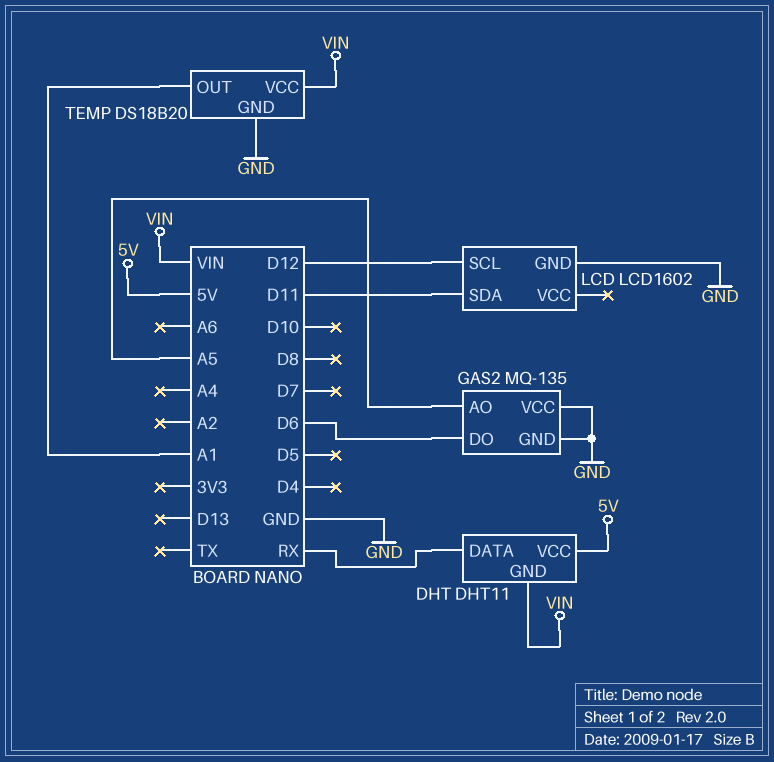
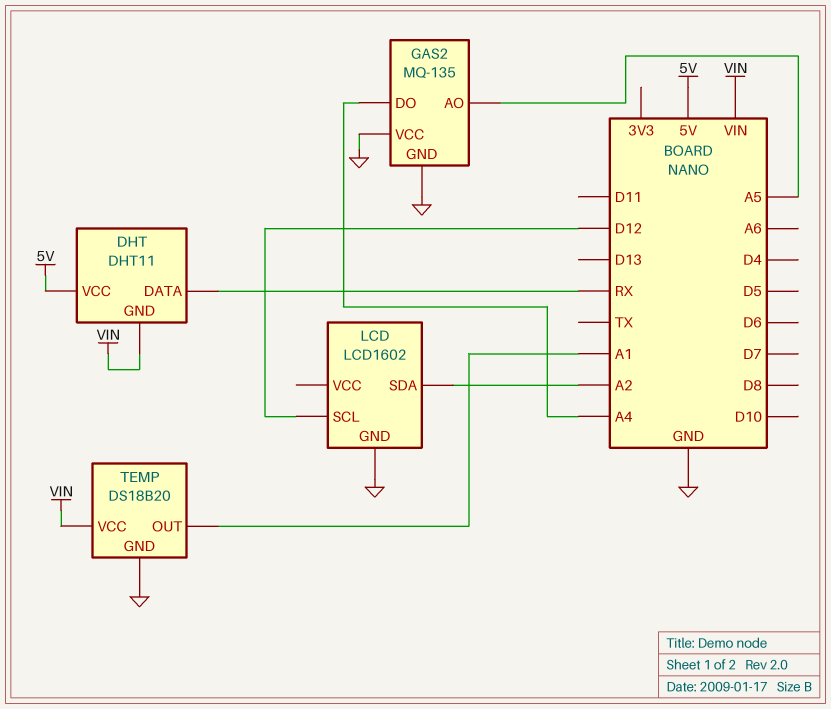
GAS2 pin DO: D6 -> A4
LCD pin SDA: D11 -> A2

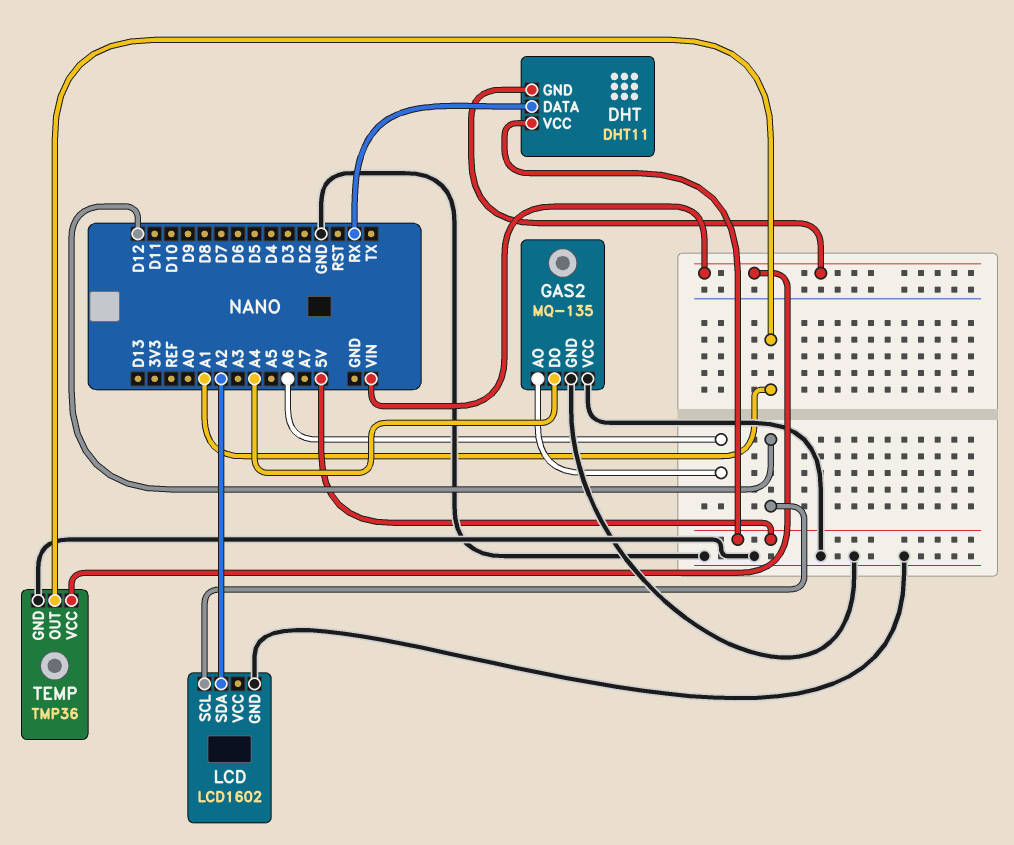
GAS2 pin AO: A5 -> A6
TEMP: DS18B20 -> TMP36

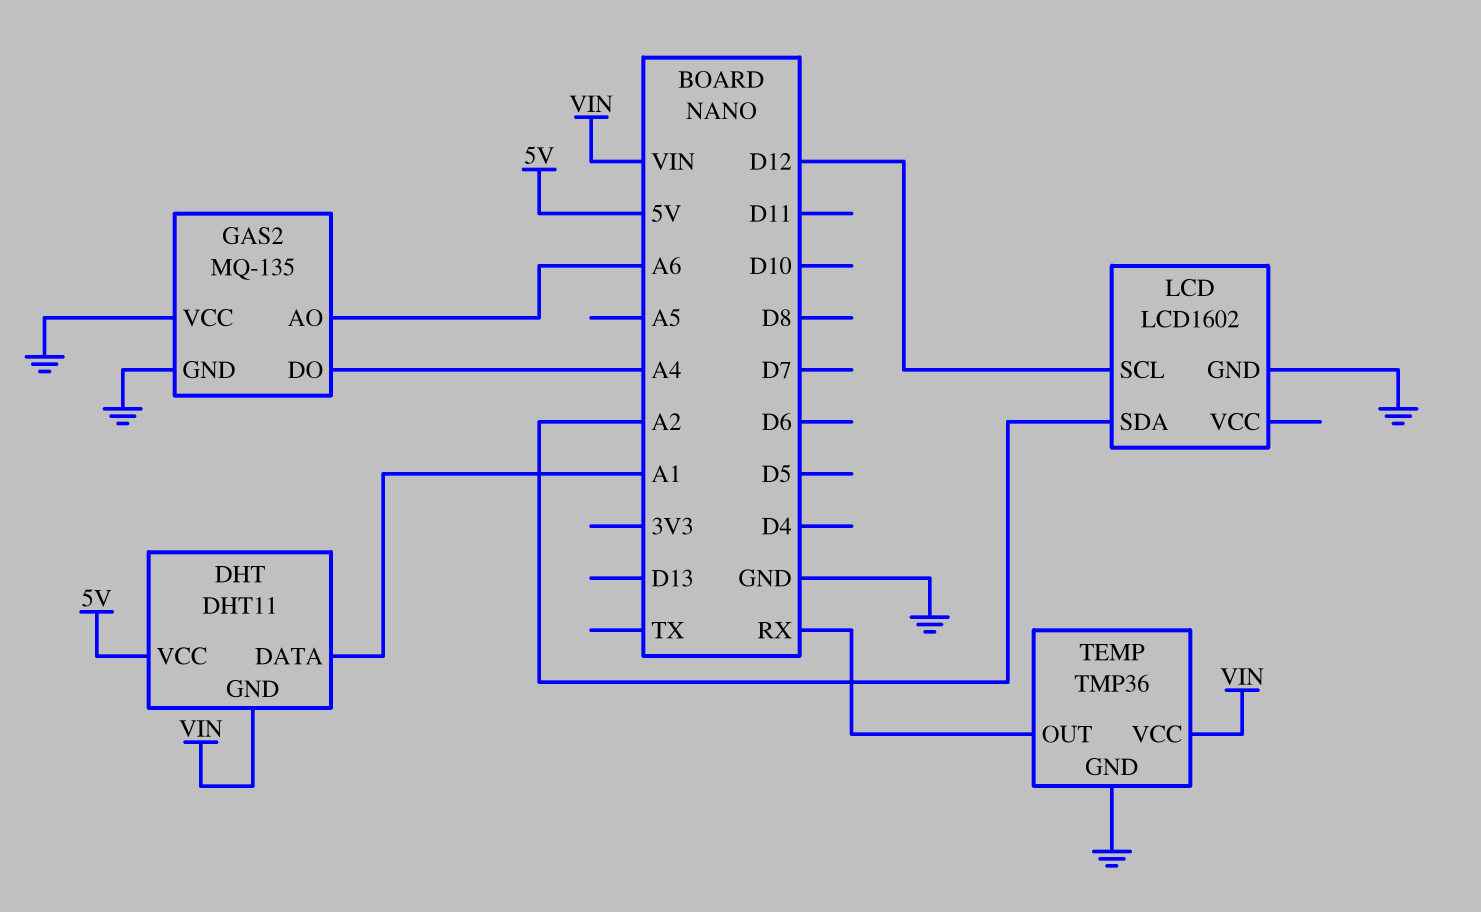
DHT pin DATA: RX -> A1
TEMP pin OUT: A1 -> RX

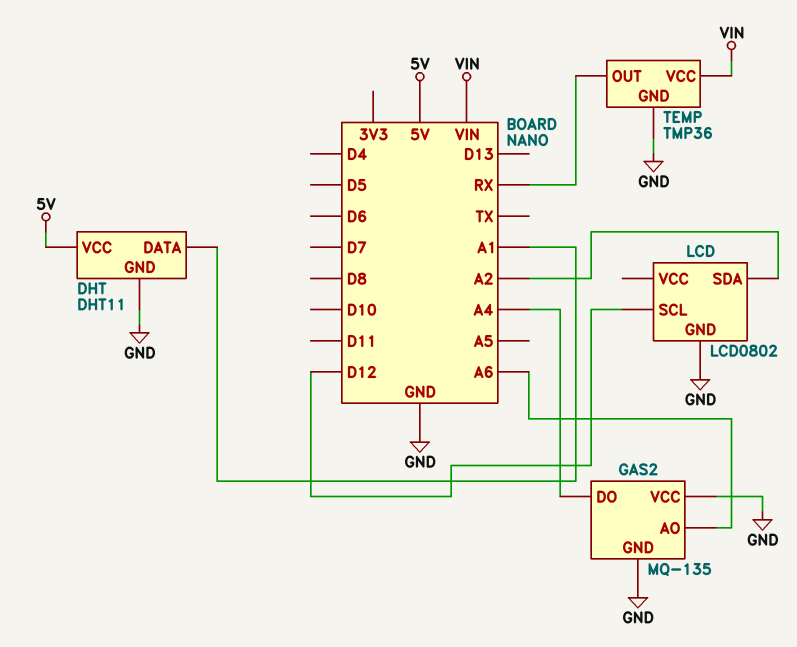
DHT pin GND: VIN -> GND
LCD: LCD1602 -> LCD0802

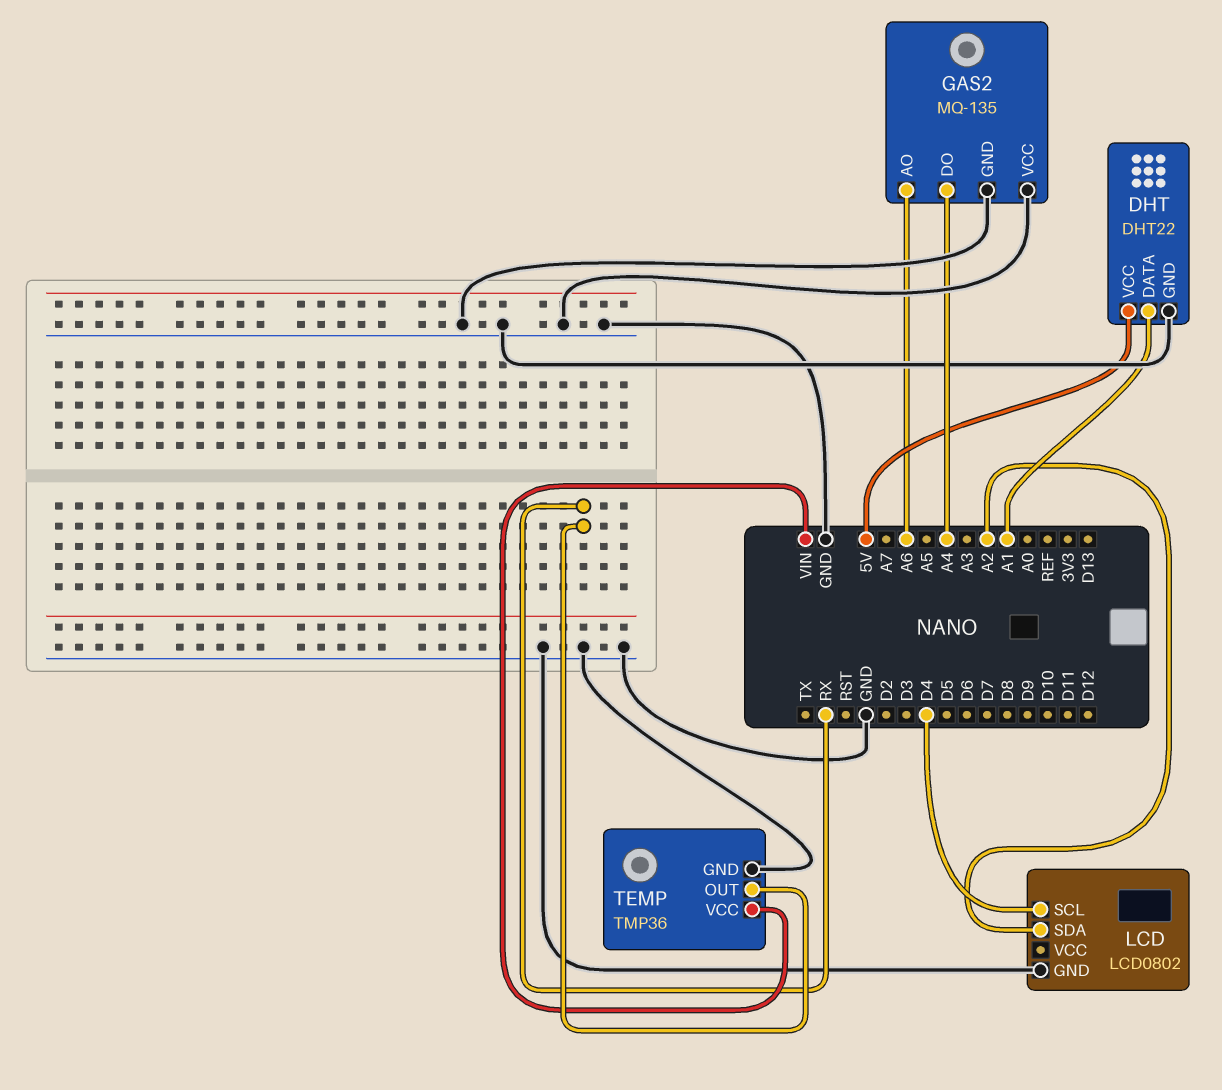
DHT: DHT11 -> DHT22
LCD pin SCL: D12 -> D4

